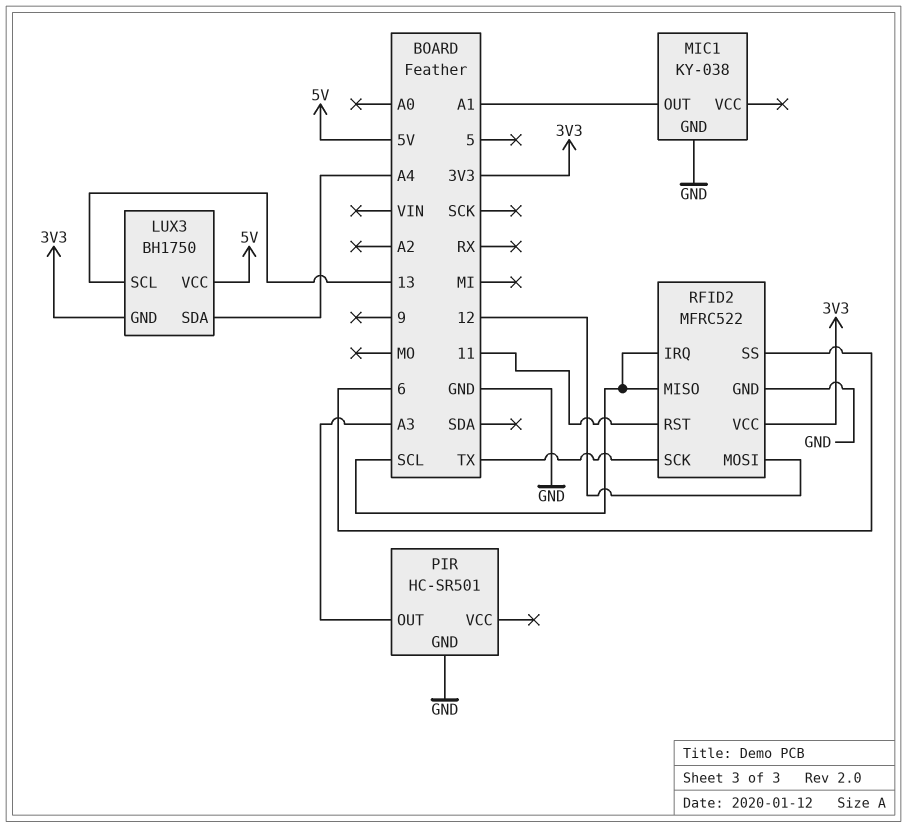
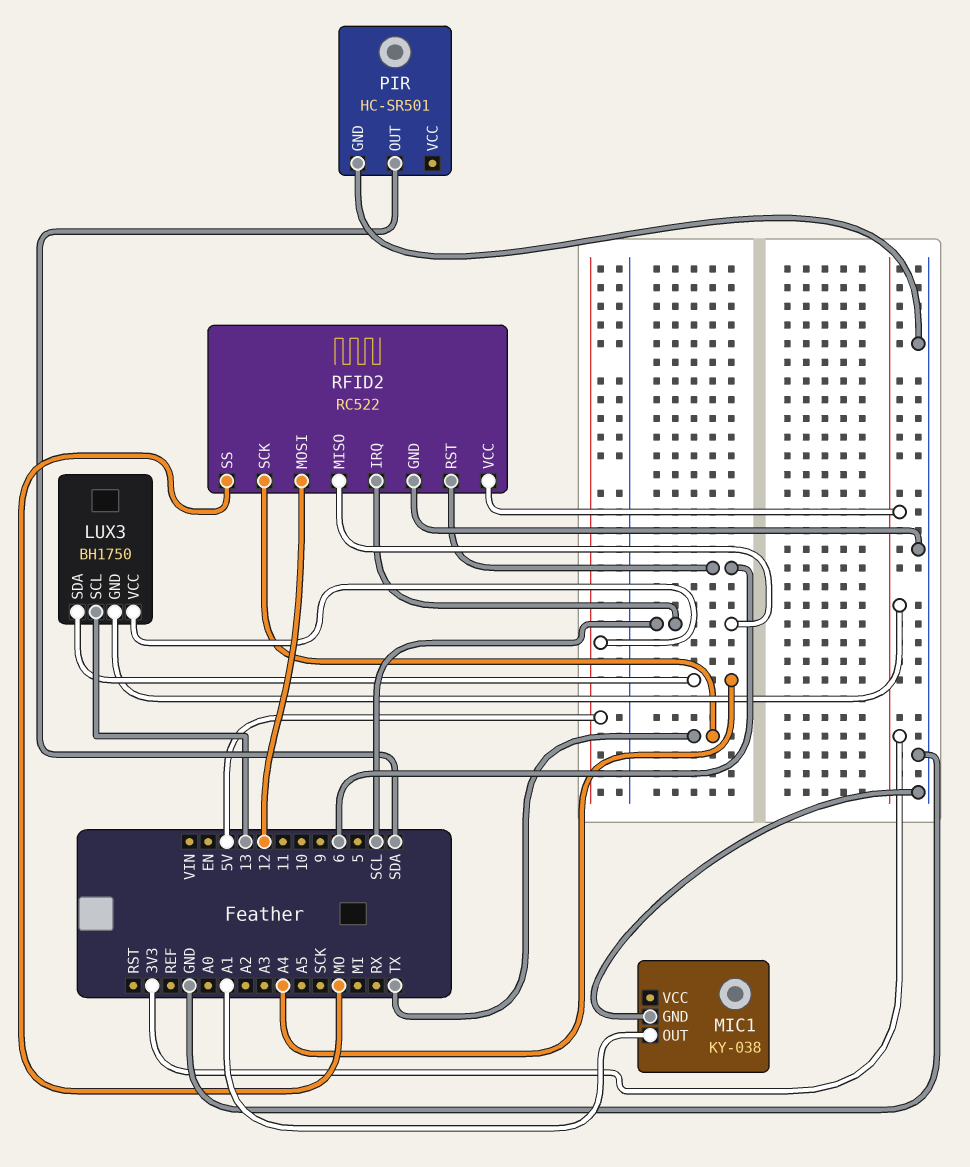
PIR pin OUT: A3 -> SDA
RFID2: MFRC522 -> RC522
RFID2 pin RST: 11 -> 6
RFID2 pin SS: 6 -> MO

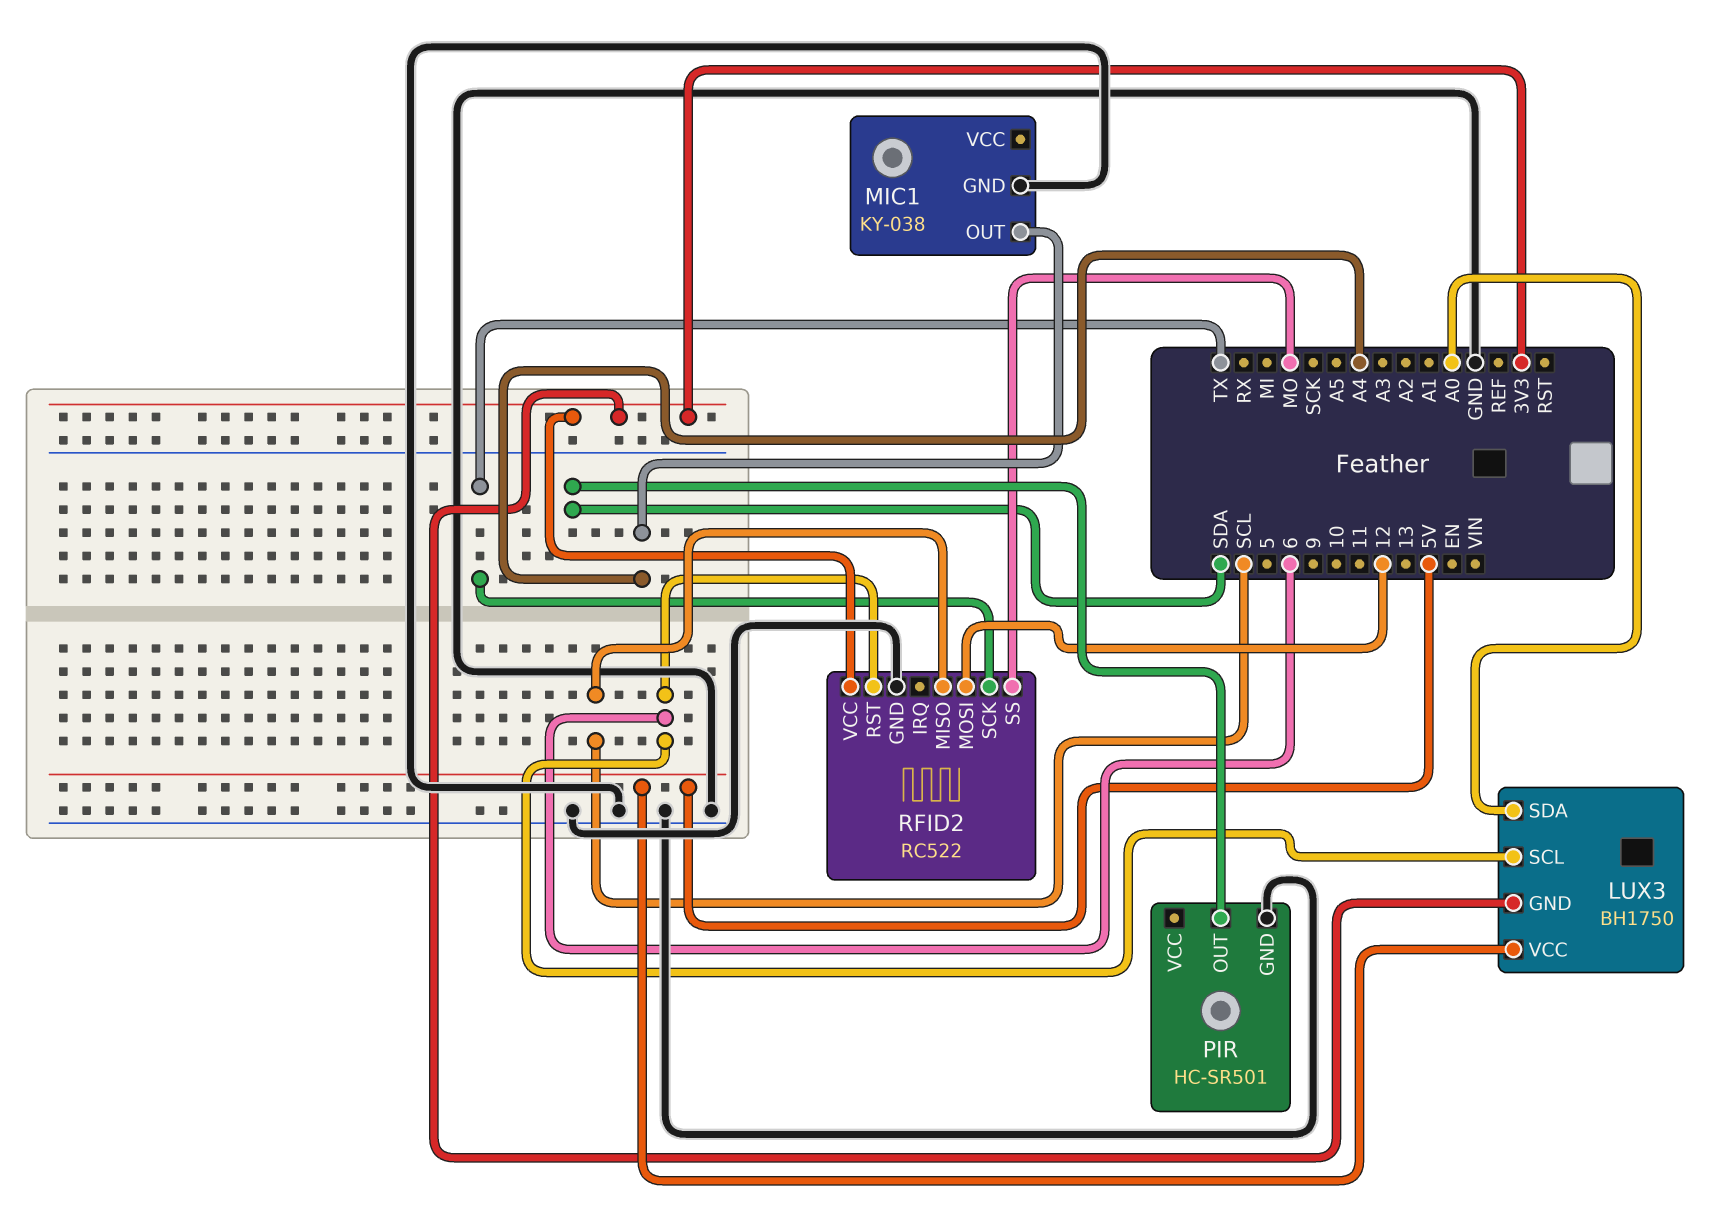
LUX3 pin SCL: 13 -> 6
LUX3 pin SDA: A4 -> A0
MIC1 pin OUT: A1 -> A4
RFID2 pin IRQ: SCL -> none

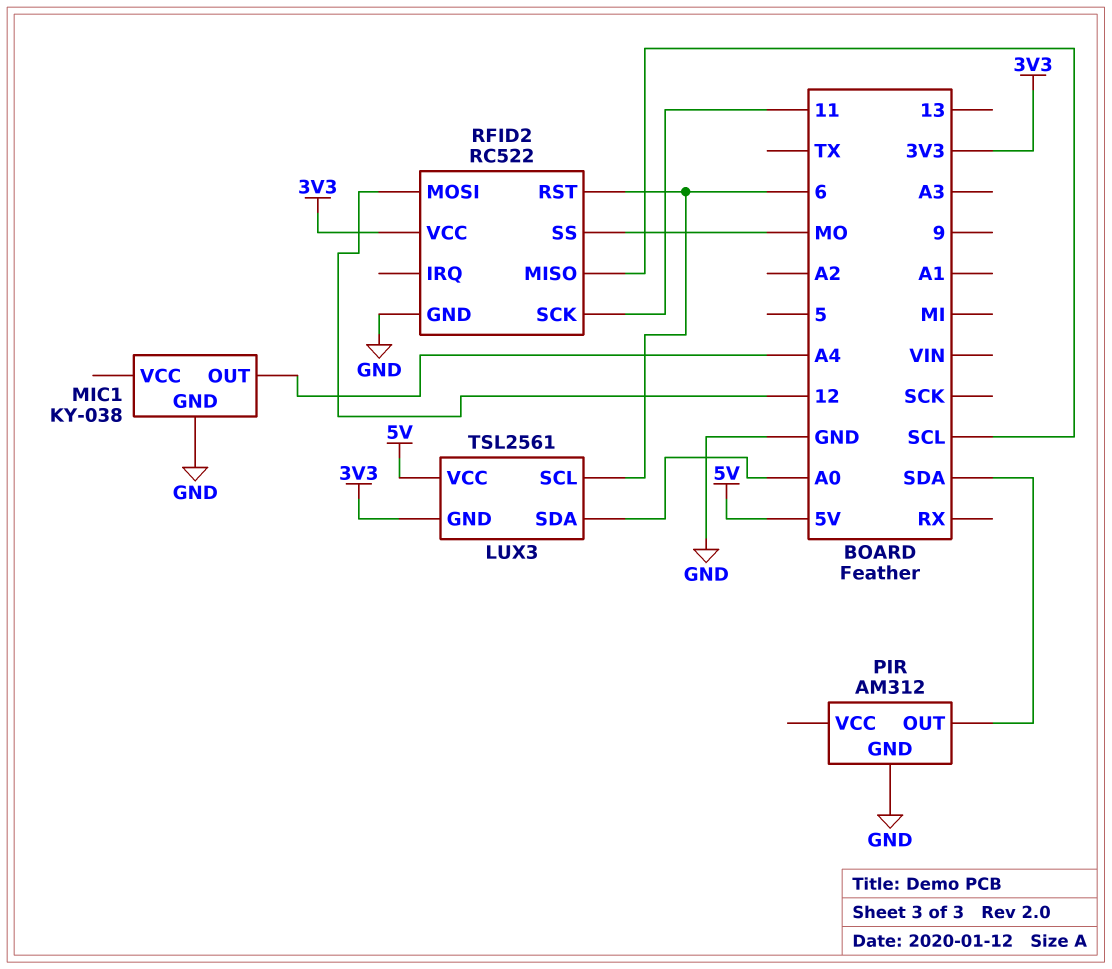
LUX3: BH1750 -> TSL2561
PIR: HC-SR501 -> AM312
RFID2 pin SCK: TX -> 11

